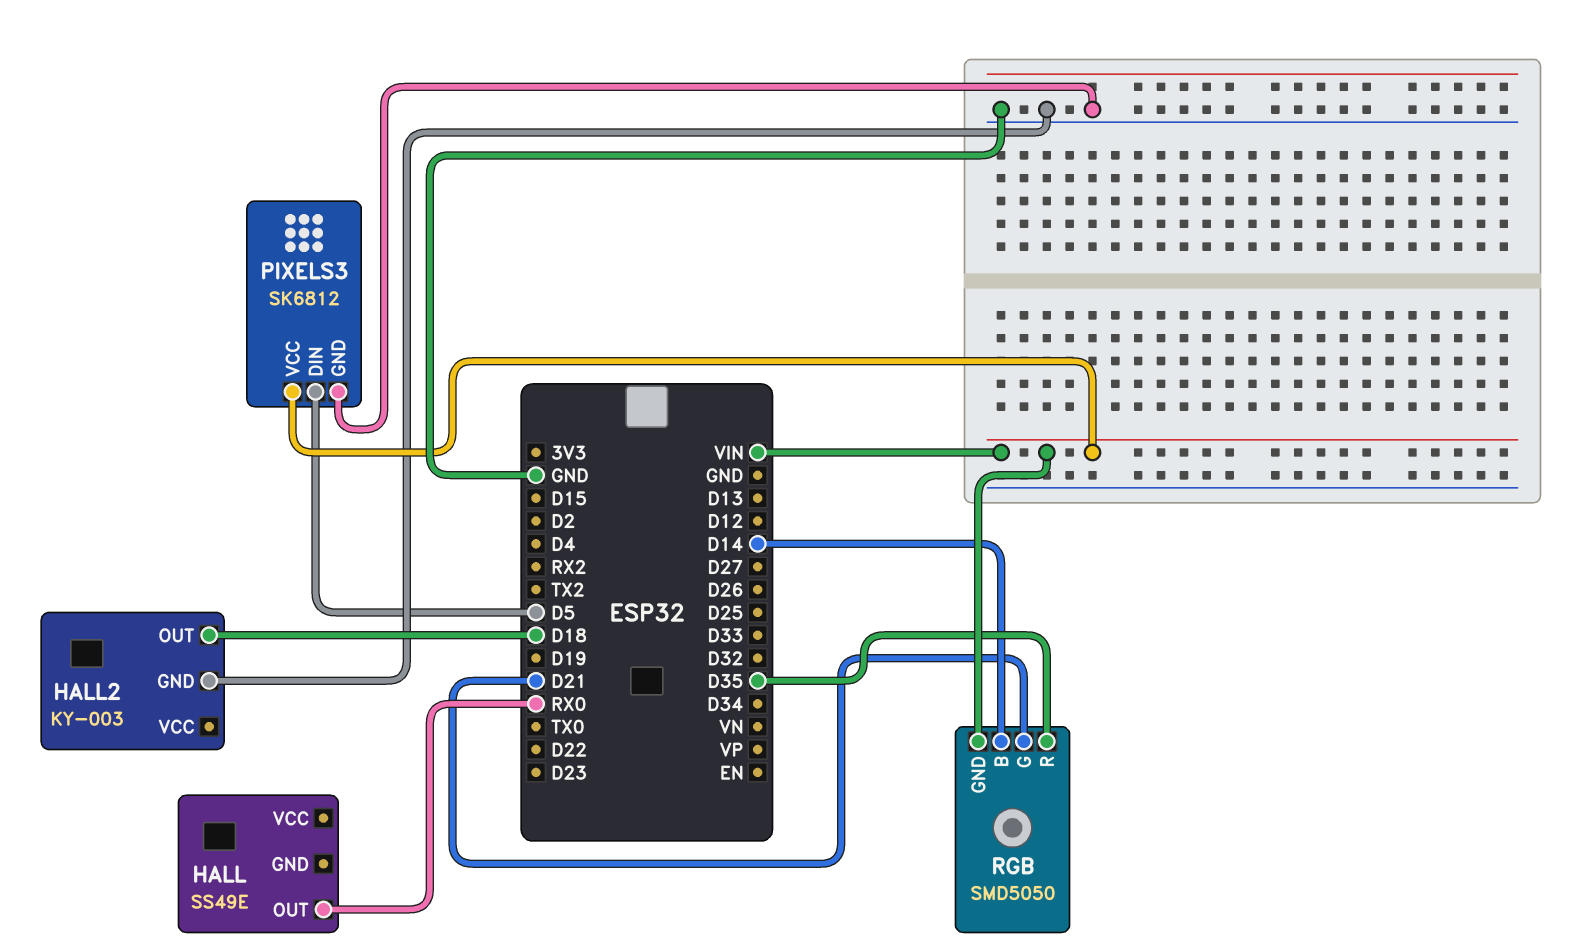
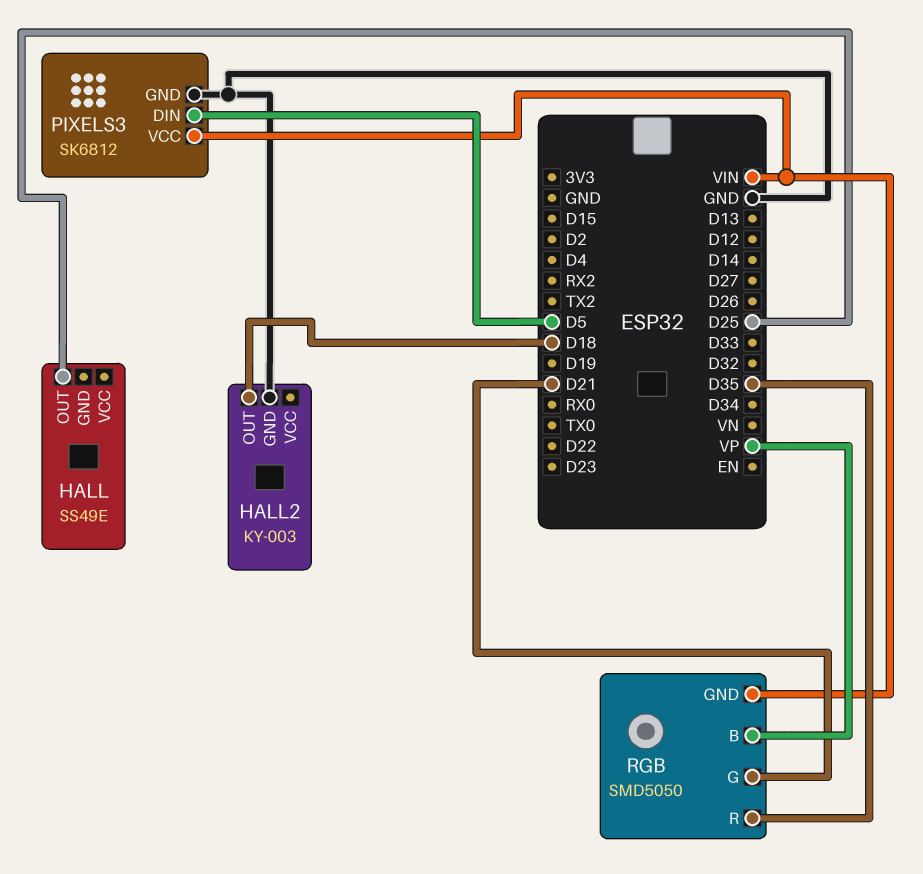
HALL pin OUT: RX0 -> D25
RGB pin B: D14 -> VP

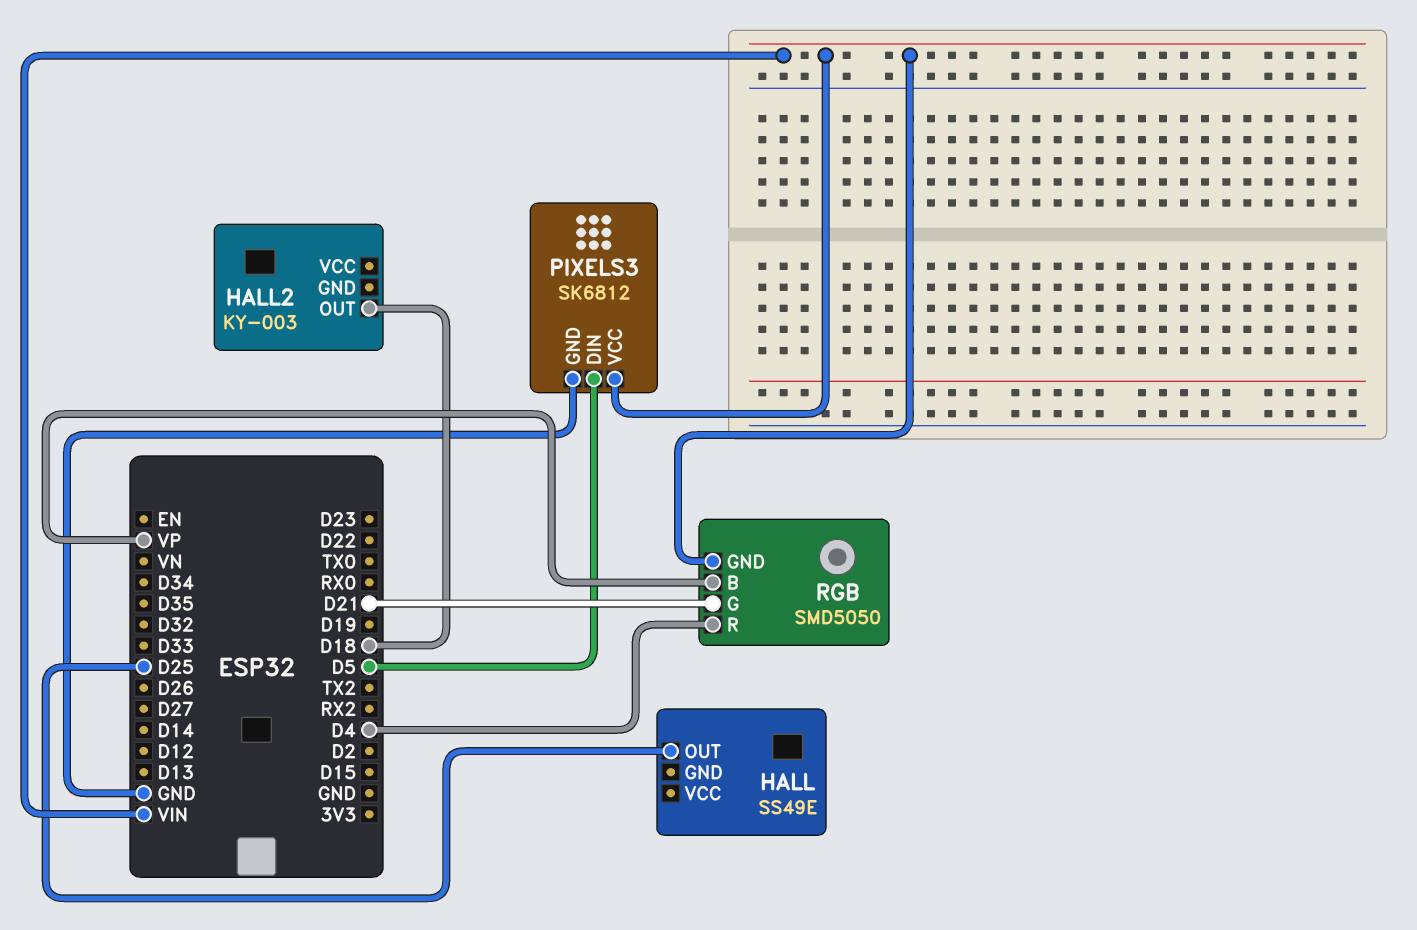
HALL2 pin GND: GND -> none
RGB pin R: D35 -> D4

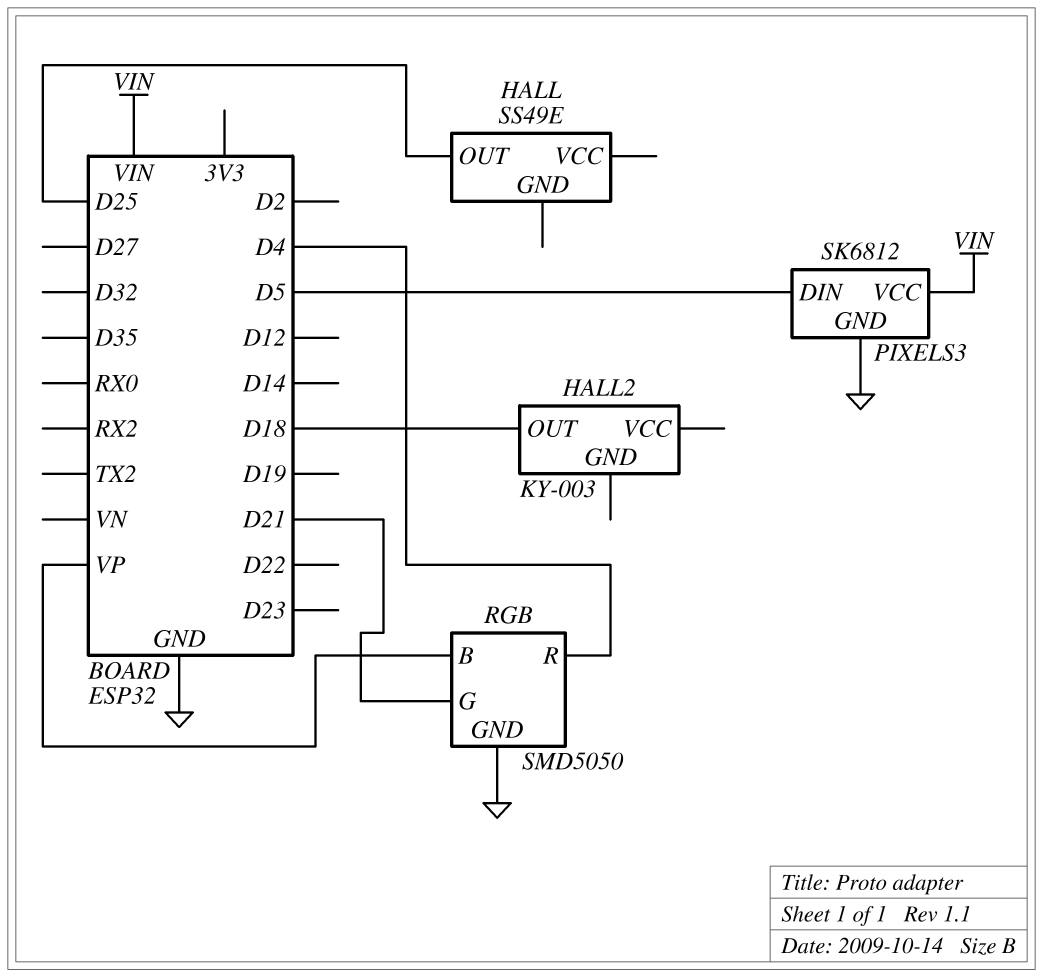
RGB pin GND: VIN -> GND

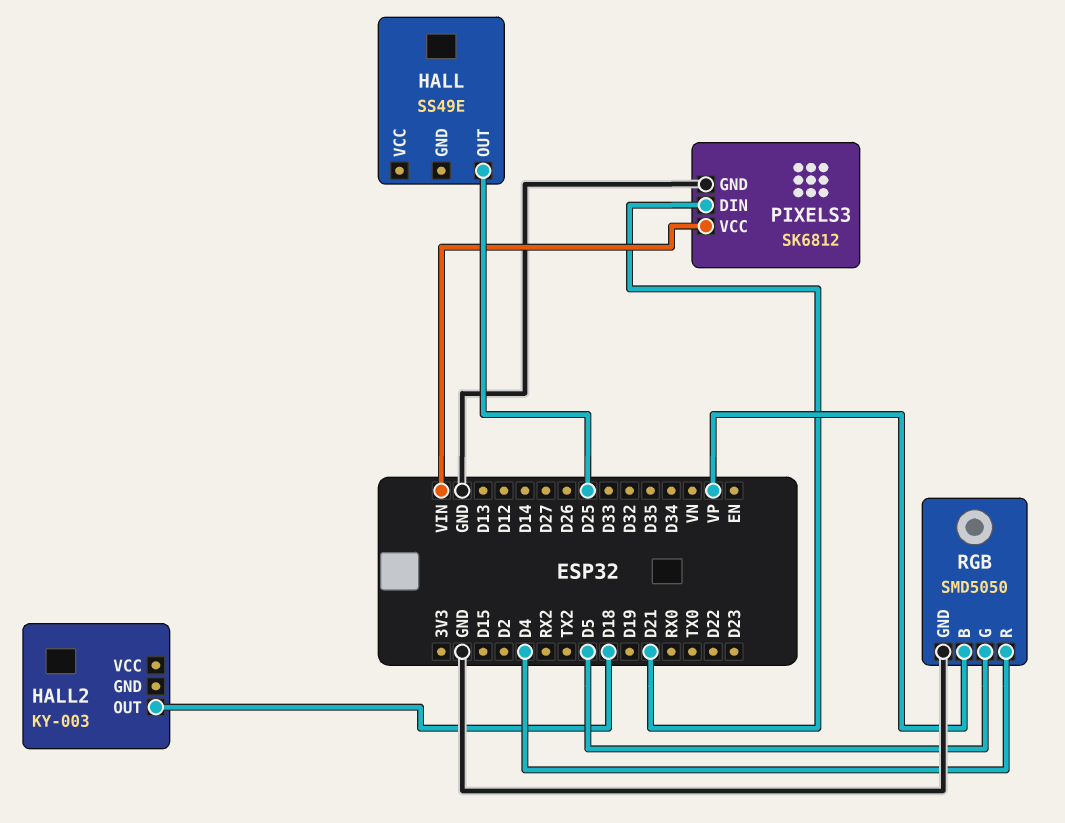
PIXELS3 pin DIN: D5 -> D21
RGB pin G: D21 -> D5

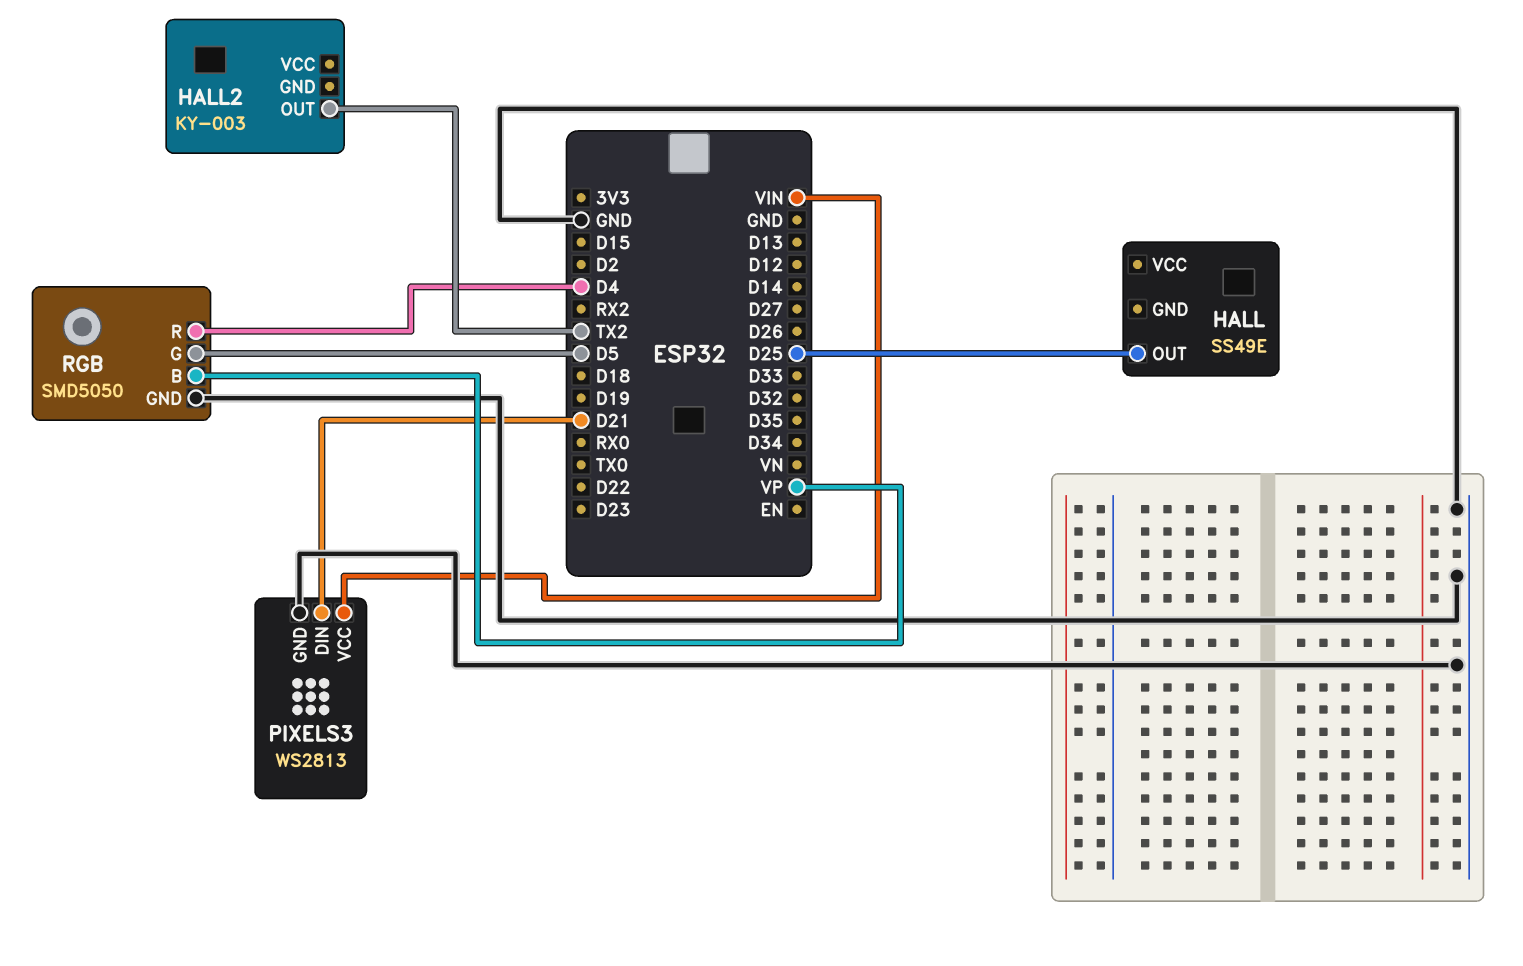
HALL2 pin OUT: D18 -> TX2
PIXELS3: SK6812 -> WS2813

